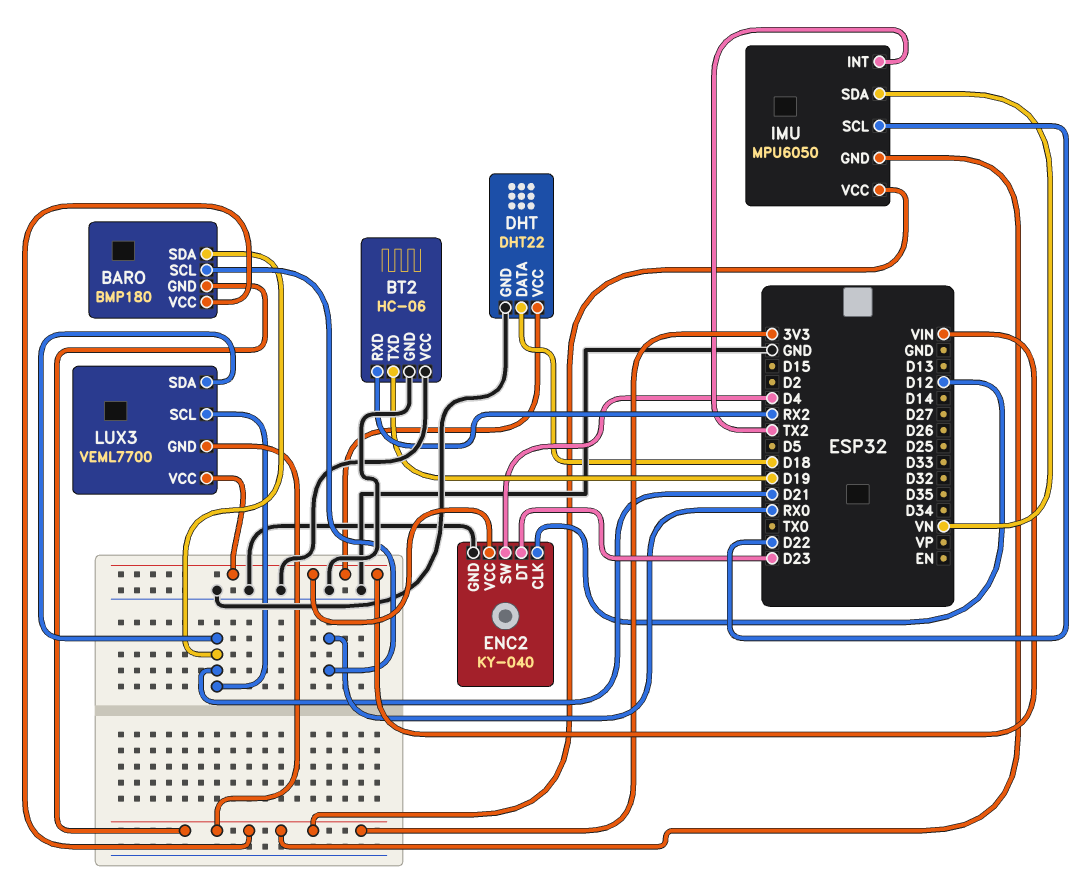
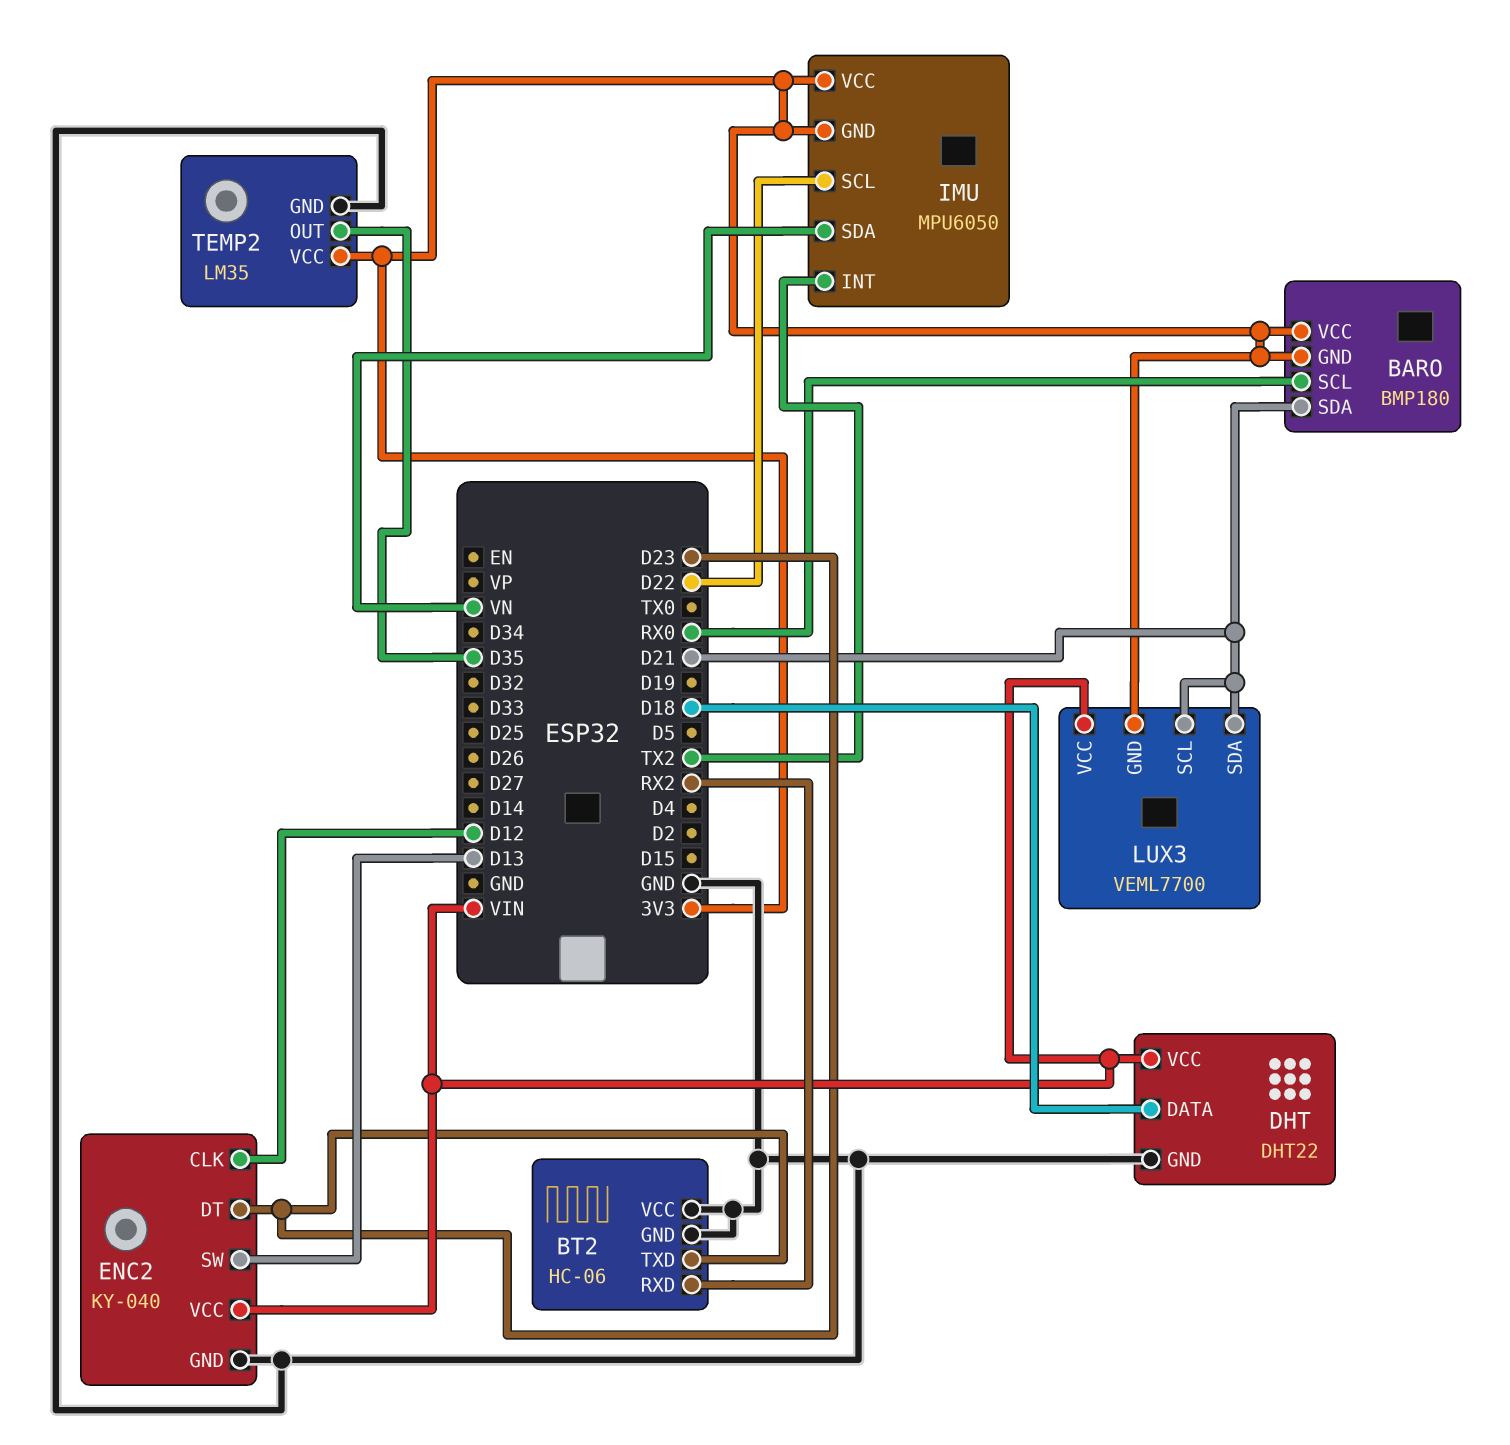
BT2 pin TXD: D19 -> D23
ENC2 pin SW: D4 -> D13
TEMP2: none -> LM35
TEMP2 pin GND: none -> GND
TEMP2 pin OUT: none -> D35
TEMP2 pin VCC: none -> 3V3

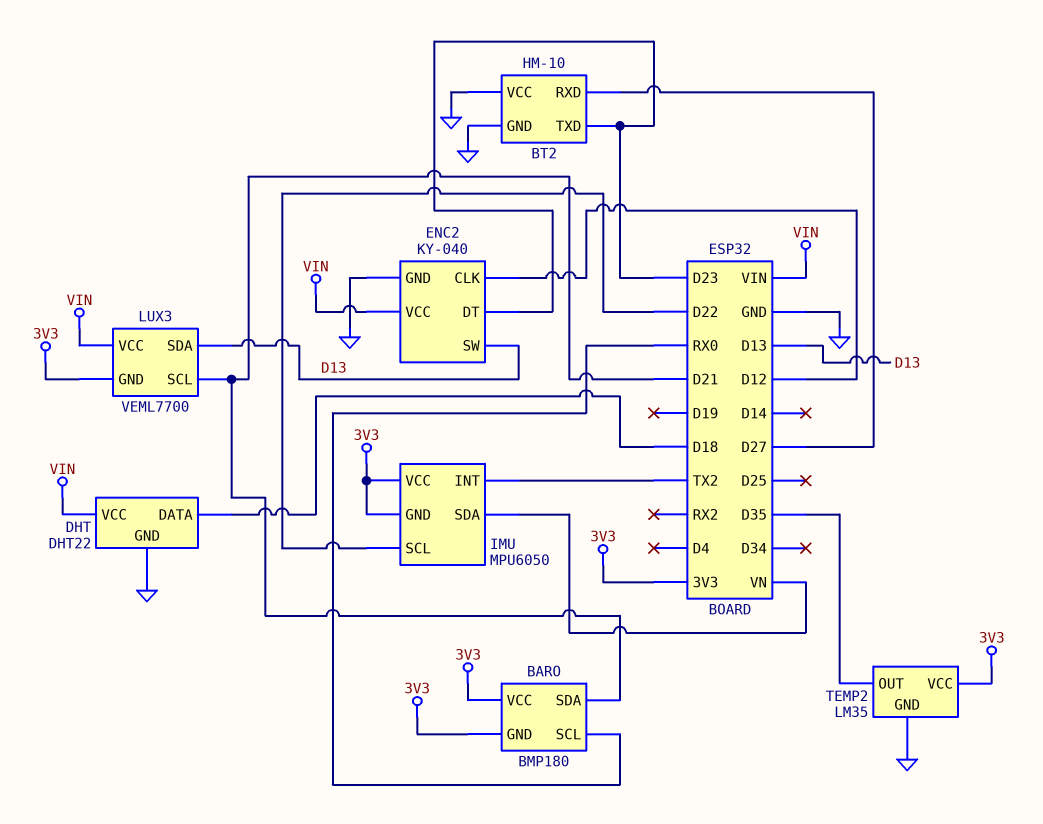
BT2: HC-06 -> HM-10
BT2 pin RXD: RX2 -> D27
LUX3 pin SDA: D21 -> D13

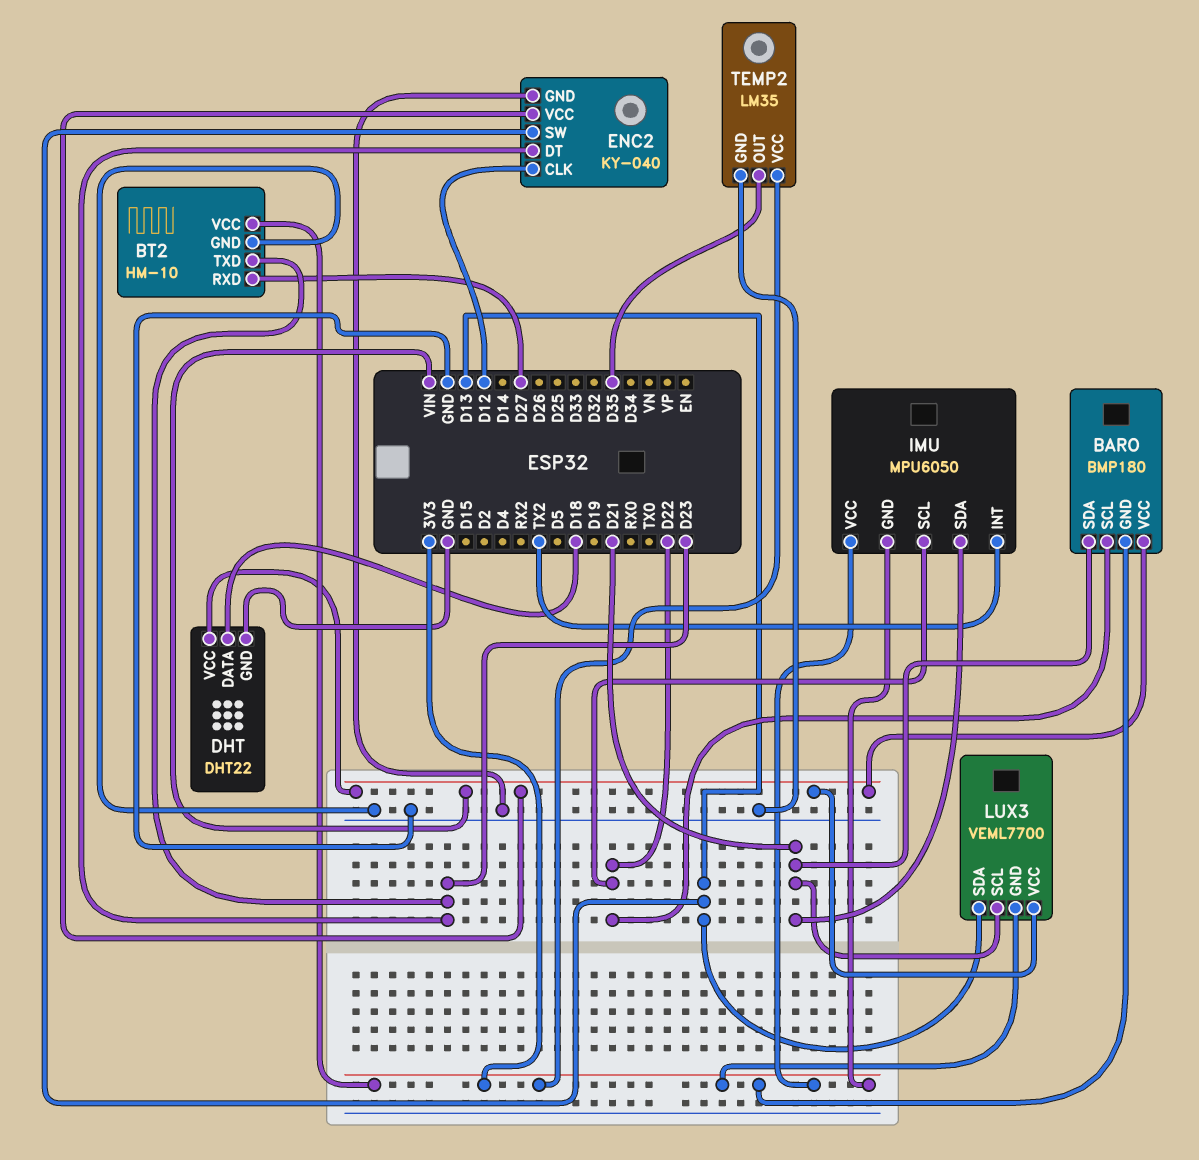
BARO pin SCL: RX0 -> D22
BARO pin VCC: 3V3 -> VIN
BT2 pin VCC: GND -> 3V3
IMU pin SDA: VN -> D21

